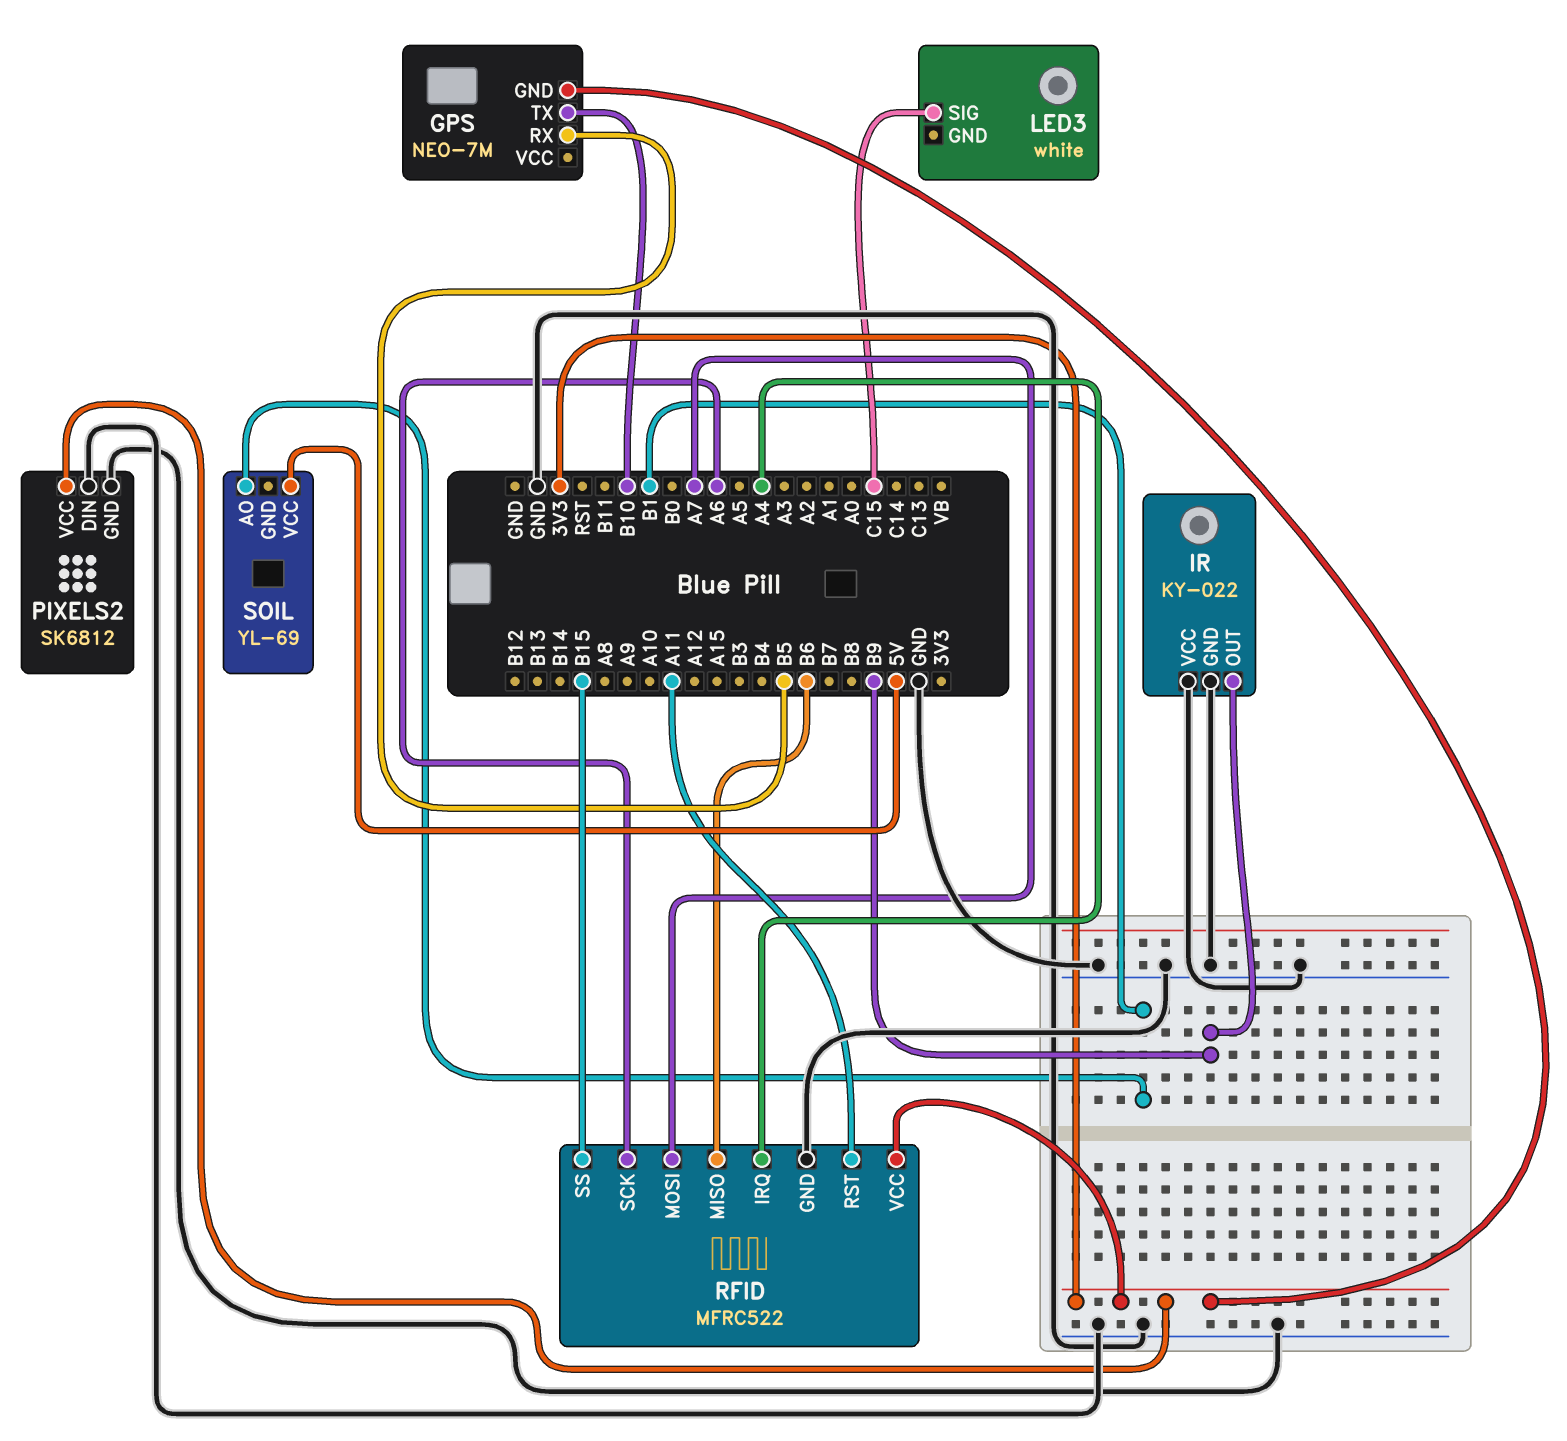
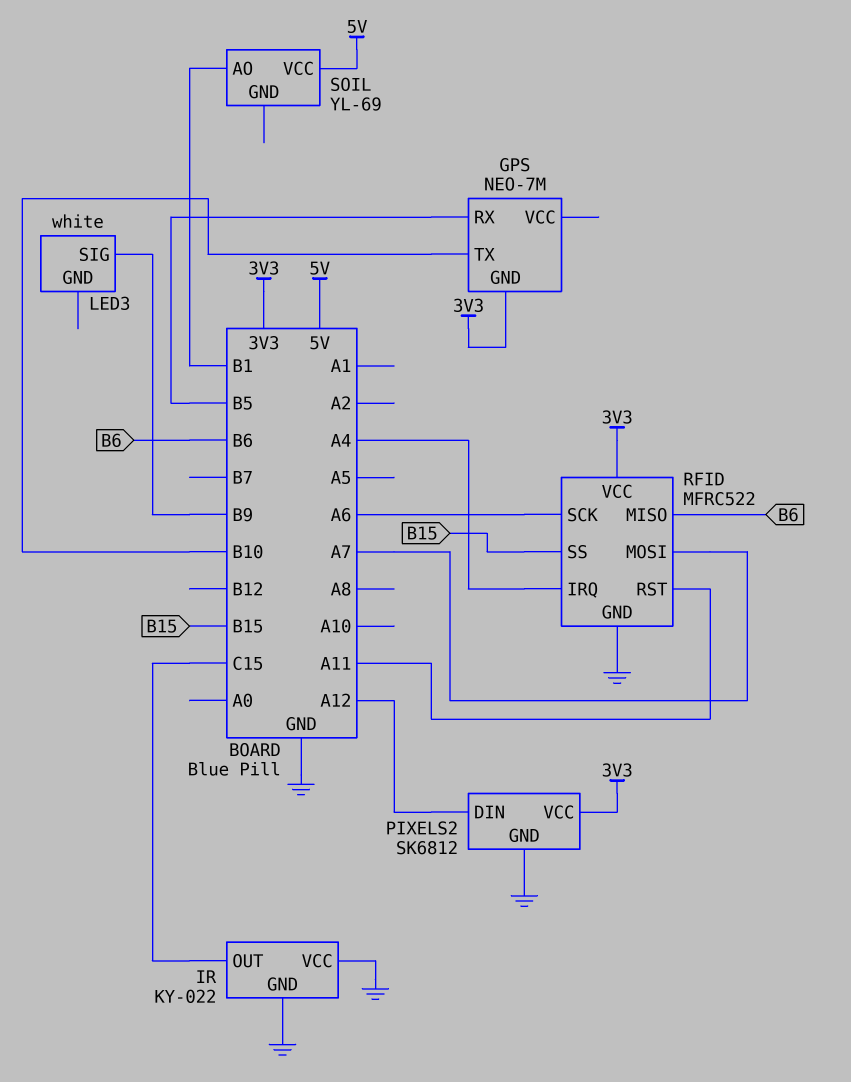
IR pin OUT: B9 -> C15
LED3 pin SIG: C15 -> B9
PIXELS2 pin DIN: GND -> A12

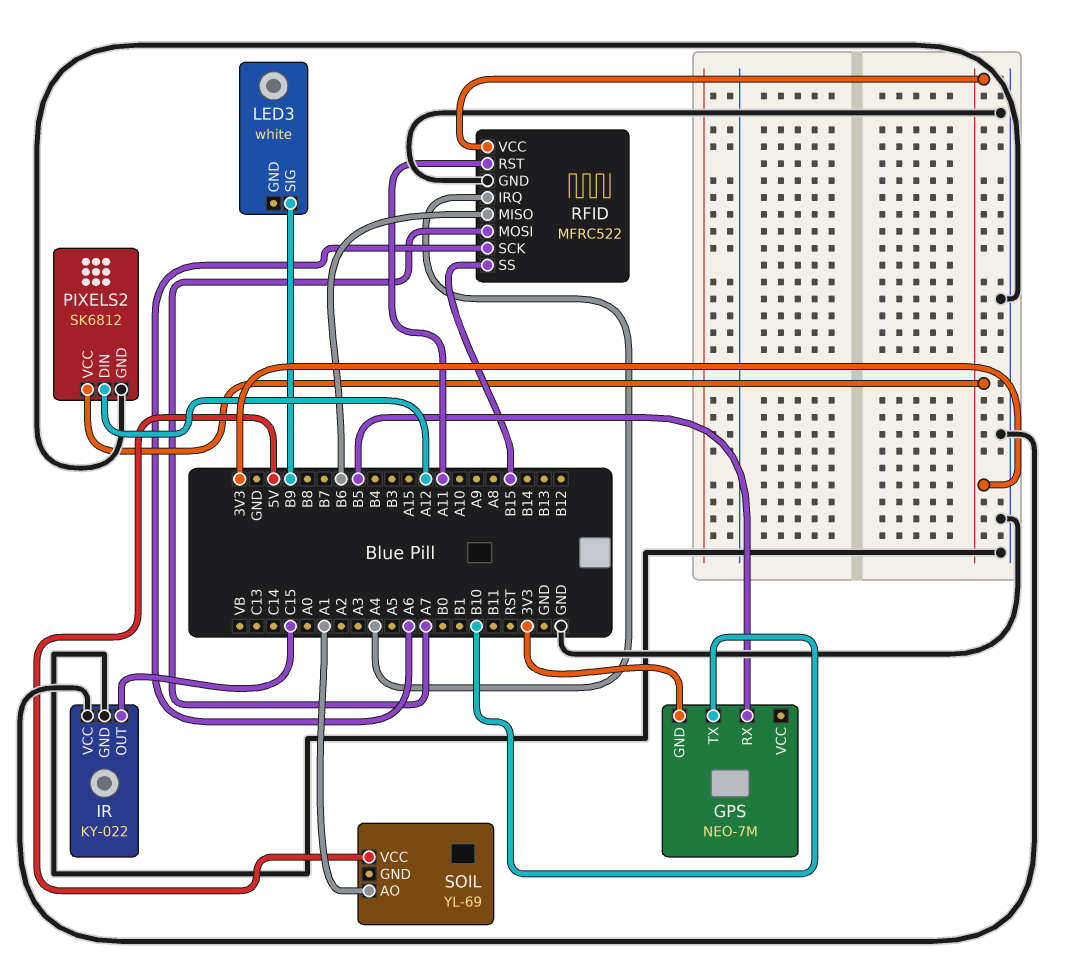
SOIL pin AO: B1 -> A1

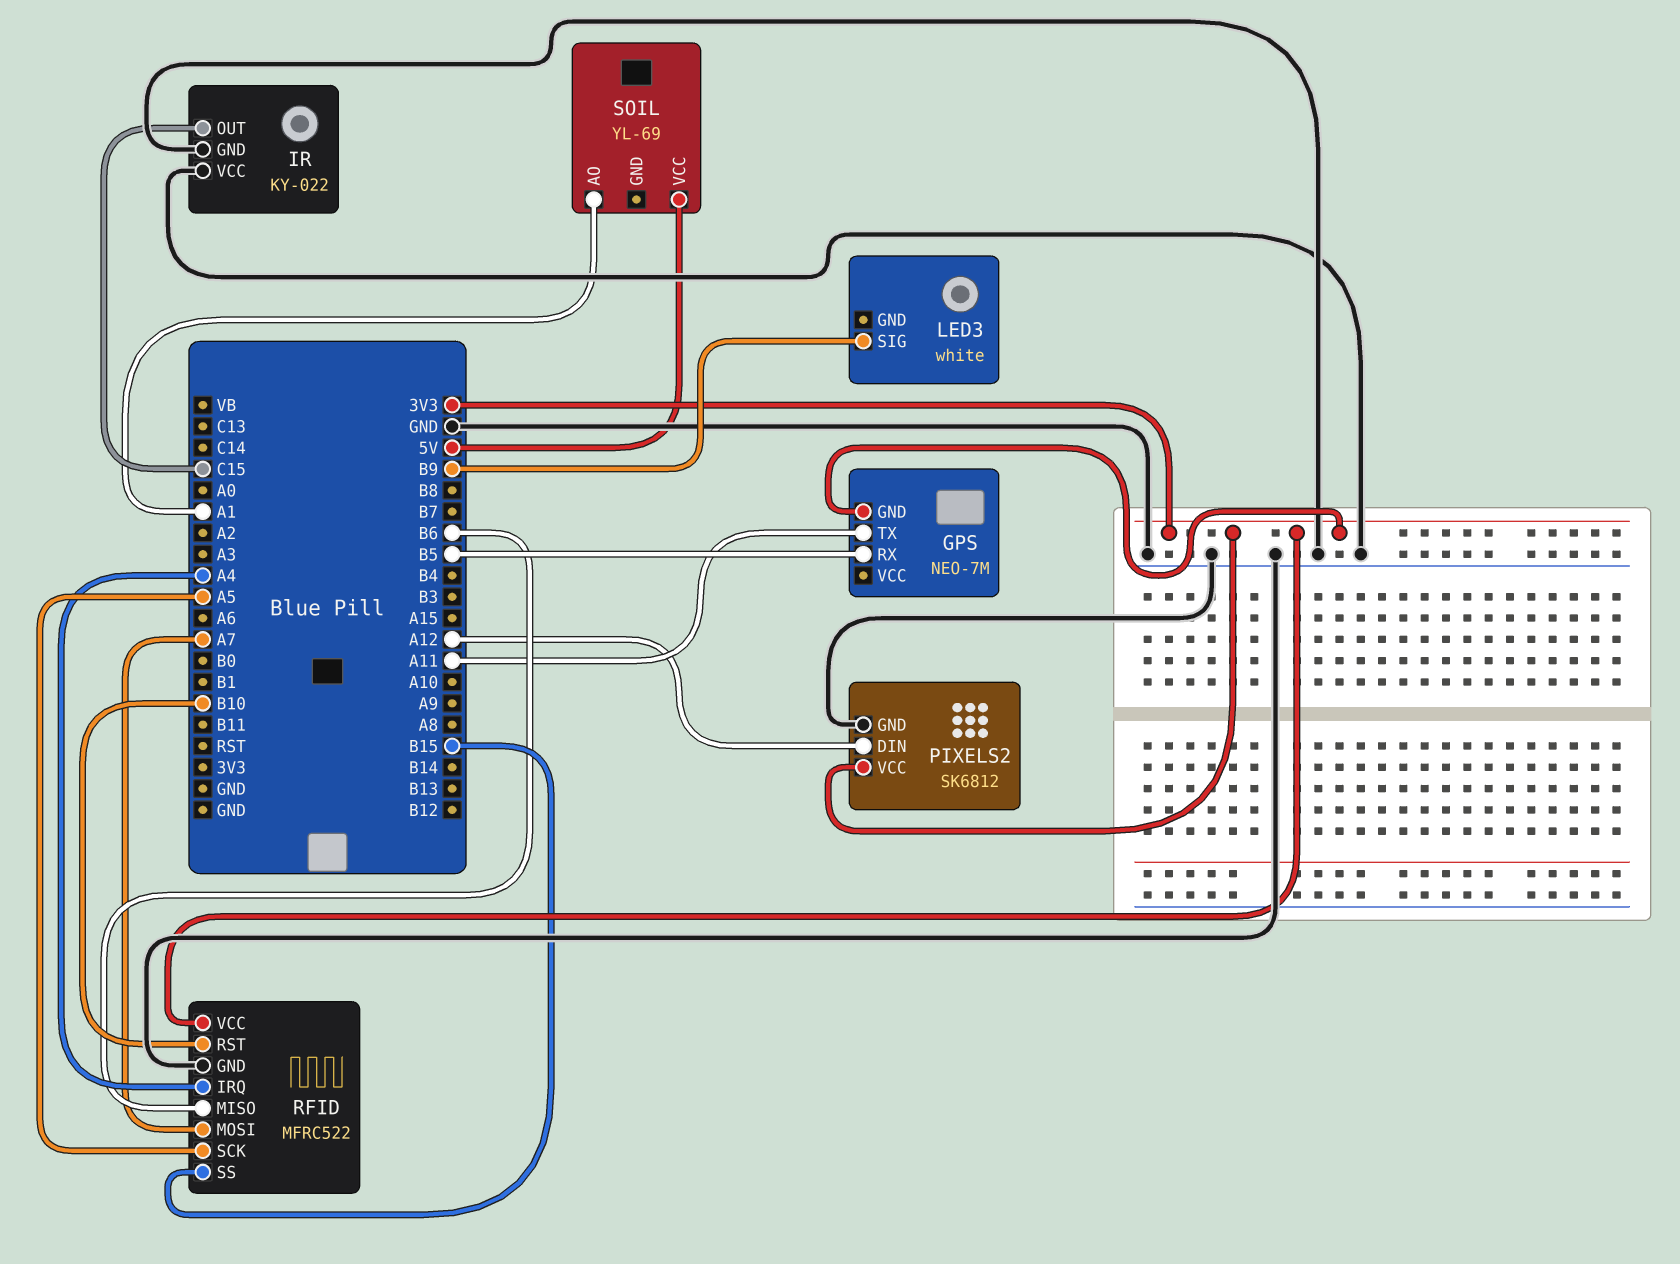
GPS pin TX: B10 -> A11
RFID pin RST: A11 -> B10
RFID pin SCK: A6 -> A5

